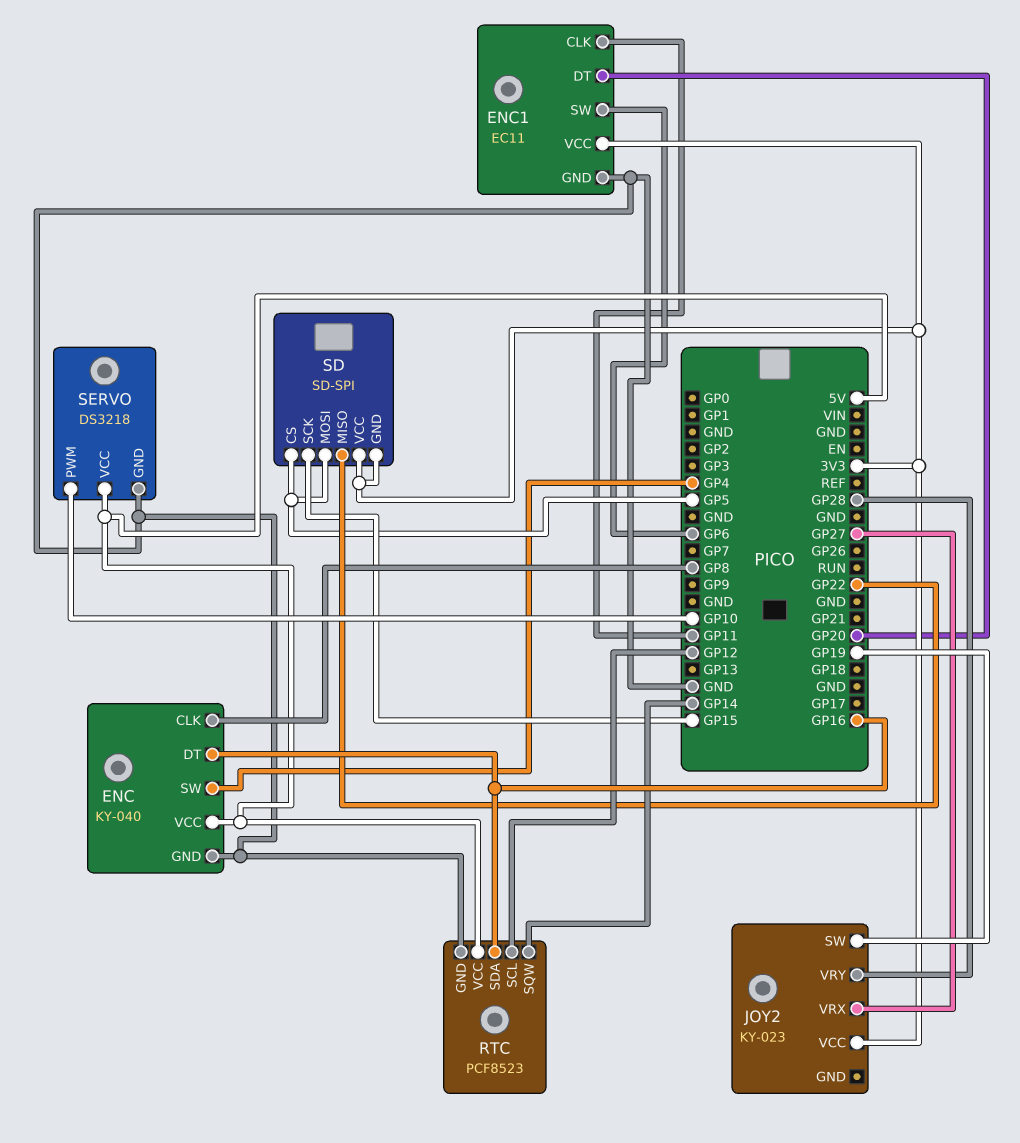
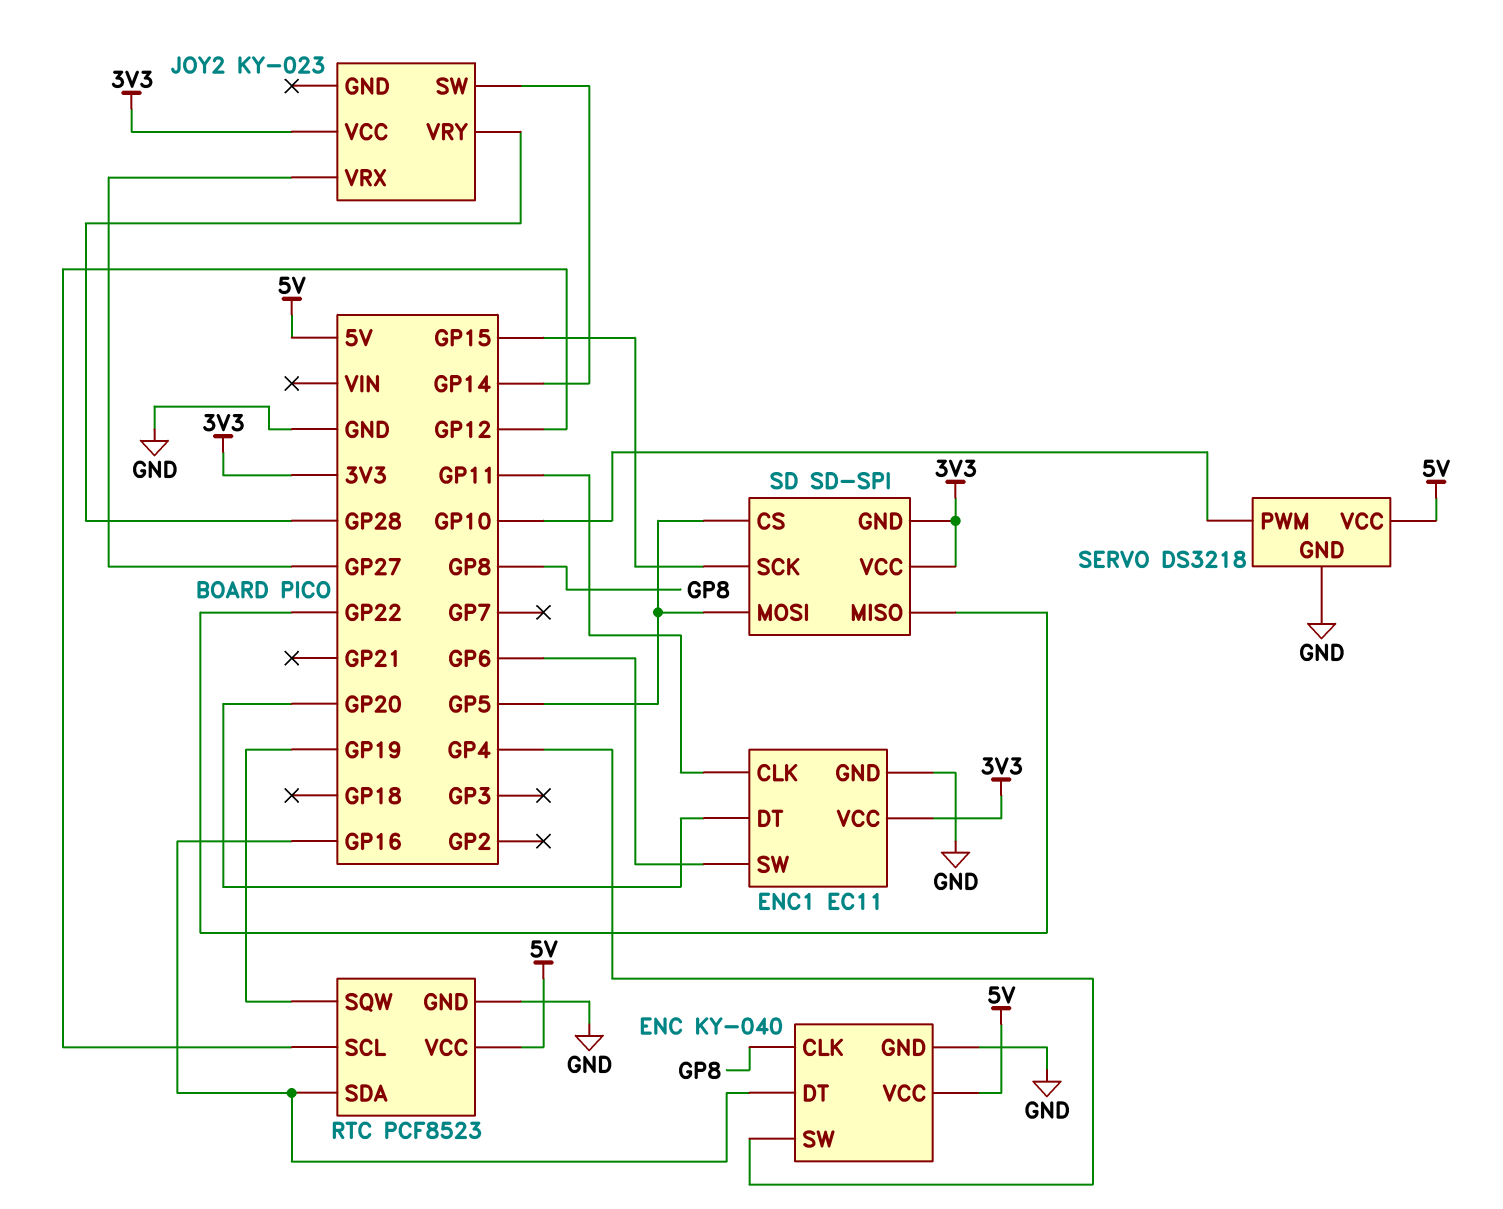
JOY2 pin SW: GP19 -> GP14
RTC pin SQW: GP14 -> GP19

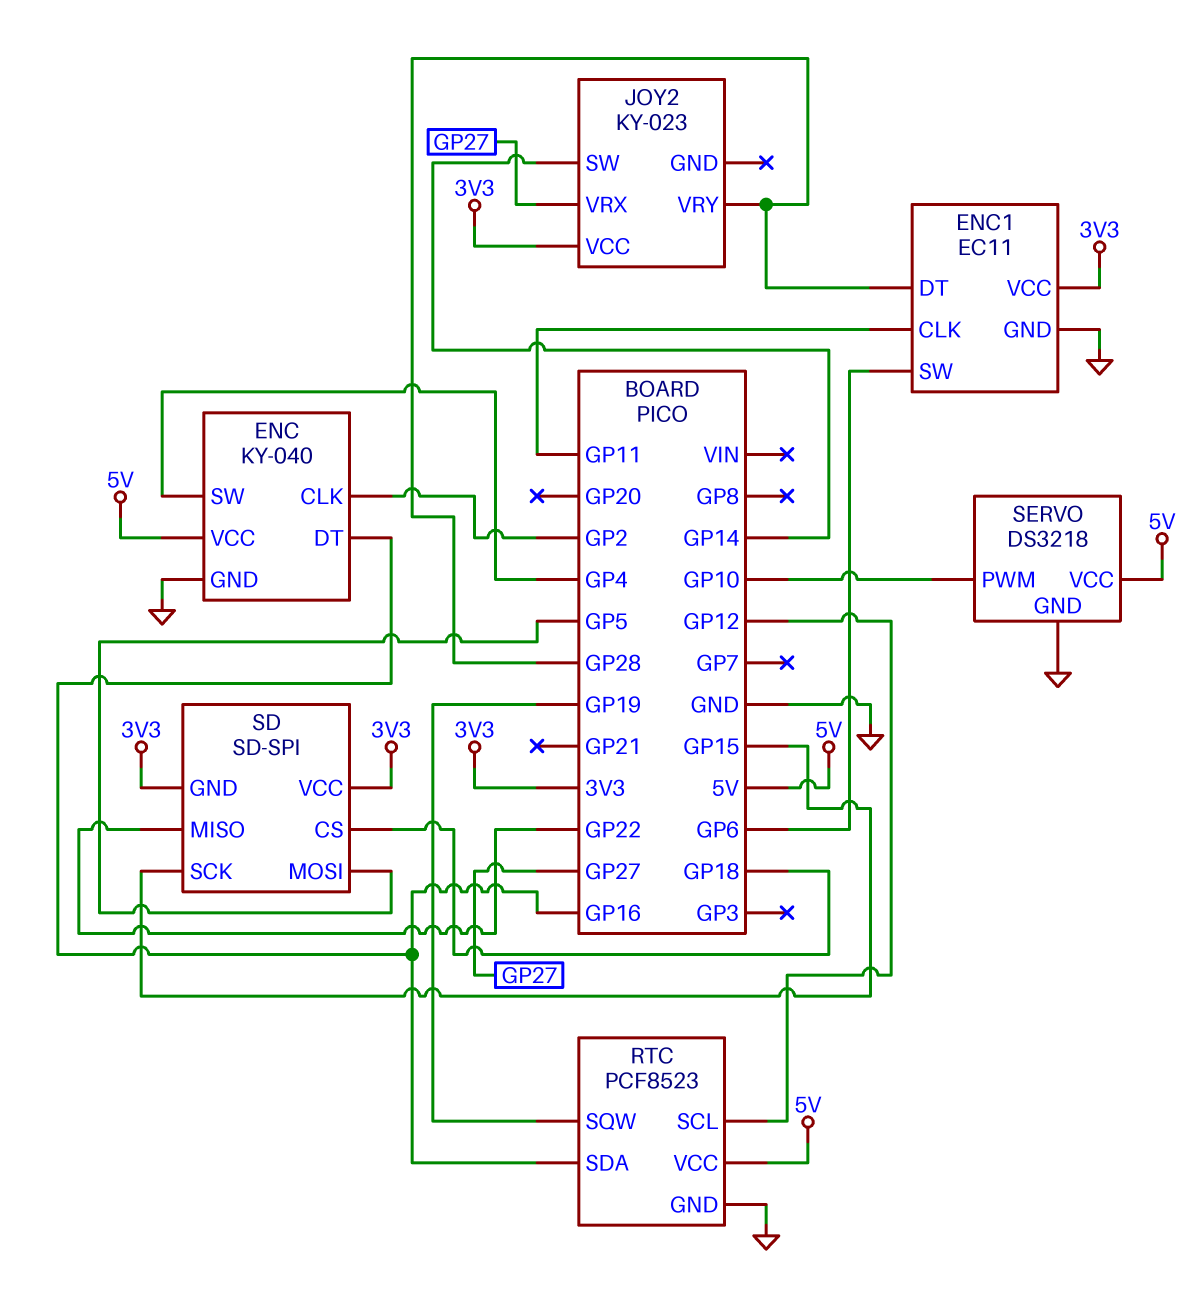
ENC pin CLK: GP8 -> GP2
ENC1 pin DT: GP20 -> GP28
SD pin CS: GP5 -> GP18

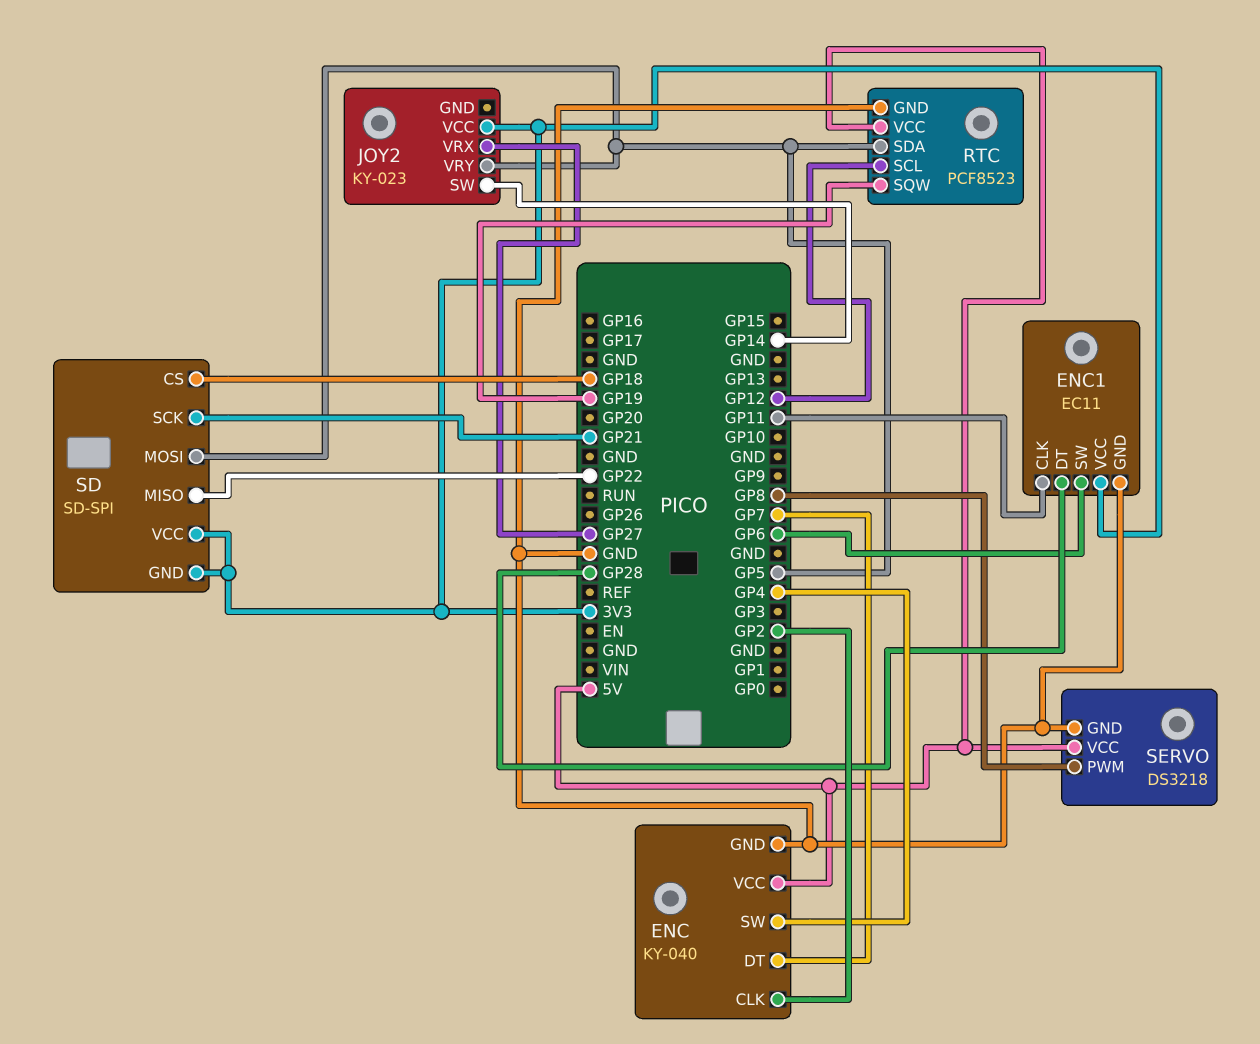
ENC pin DT: GP16 -> GP7
JOY2 pin VRY: GP28 -> GP5
RTC pin SDA: GP16 -> GP5
SD pin SCK: GP15 -> GP21
SERVO pin PWM: GP10 -> GP8

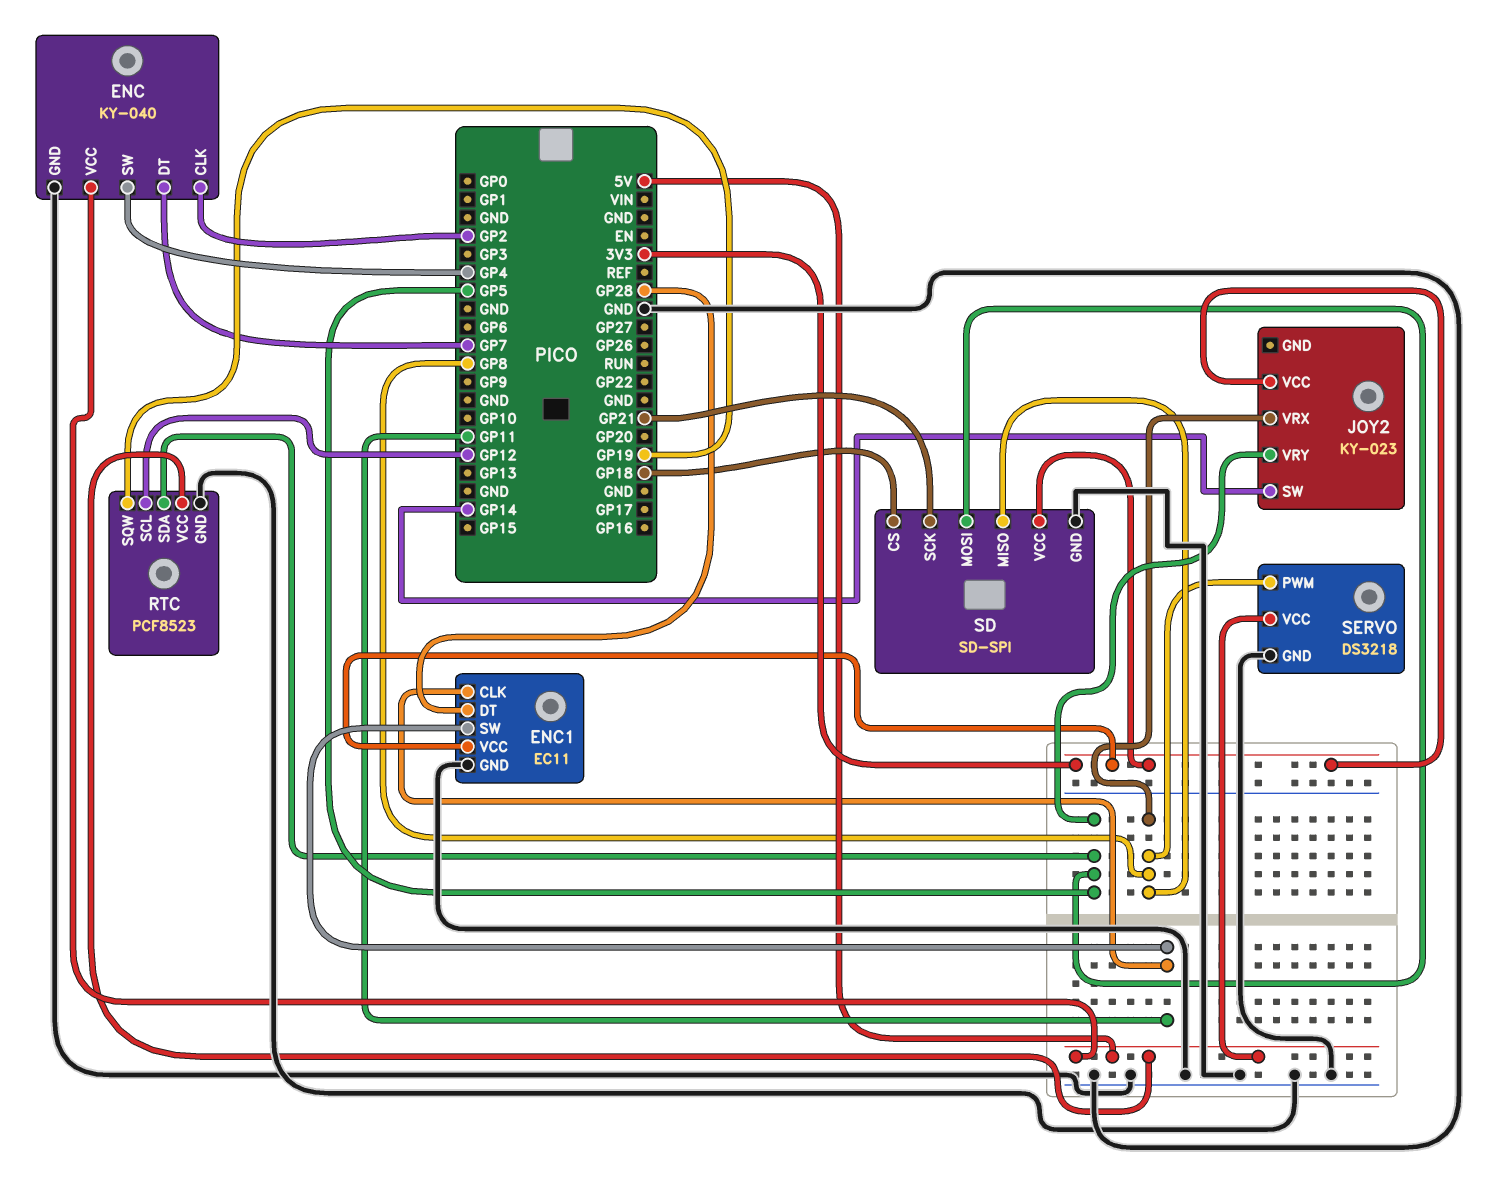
ENC1 pin SW: GP6 -> GP11
JOY2 pin VRX: GP27 -> GP8
SD pin GND: 3V3 -> GND
SD pin MISO: GP22 -> GP8

